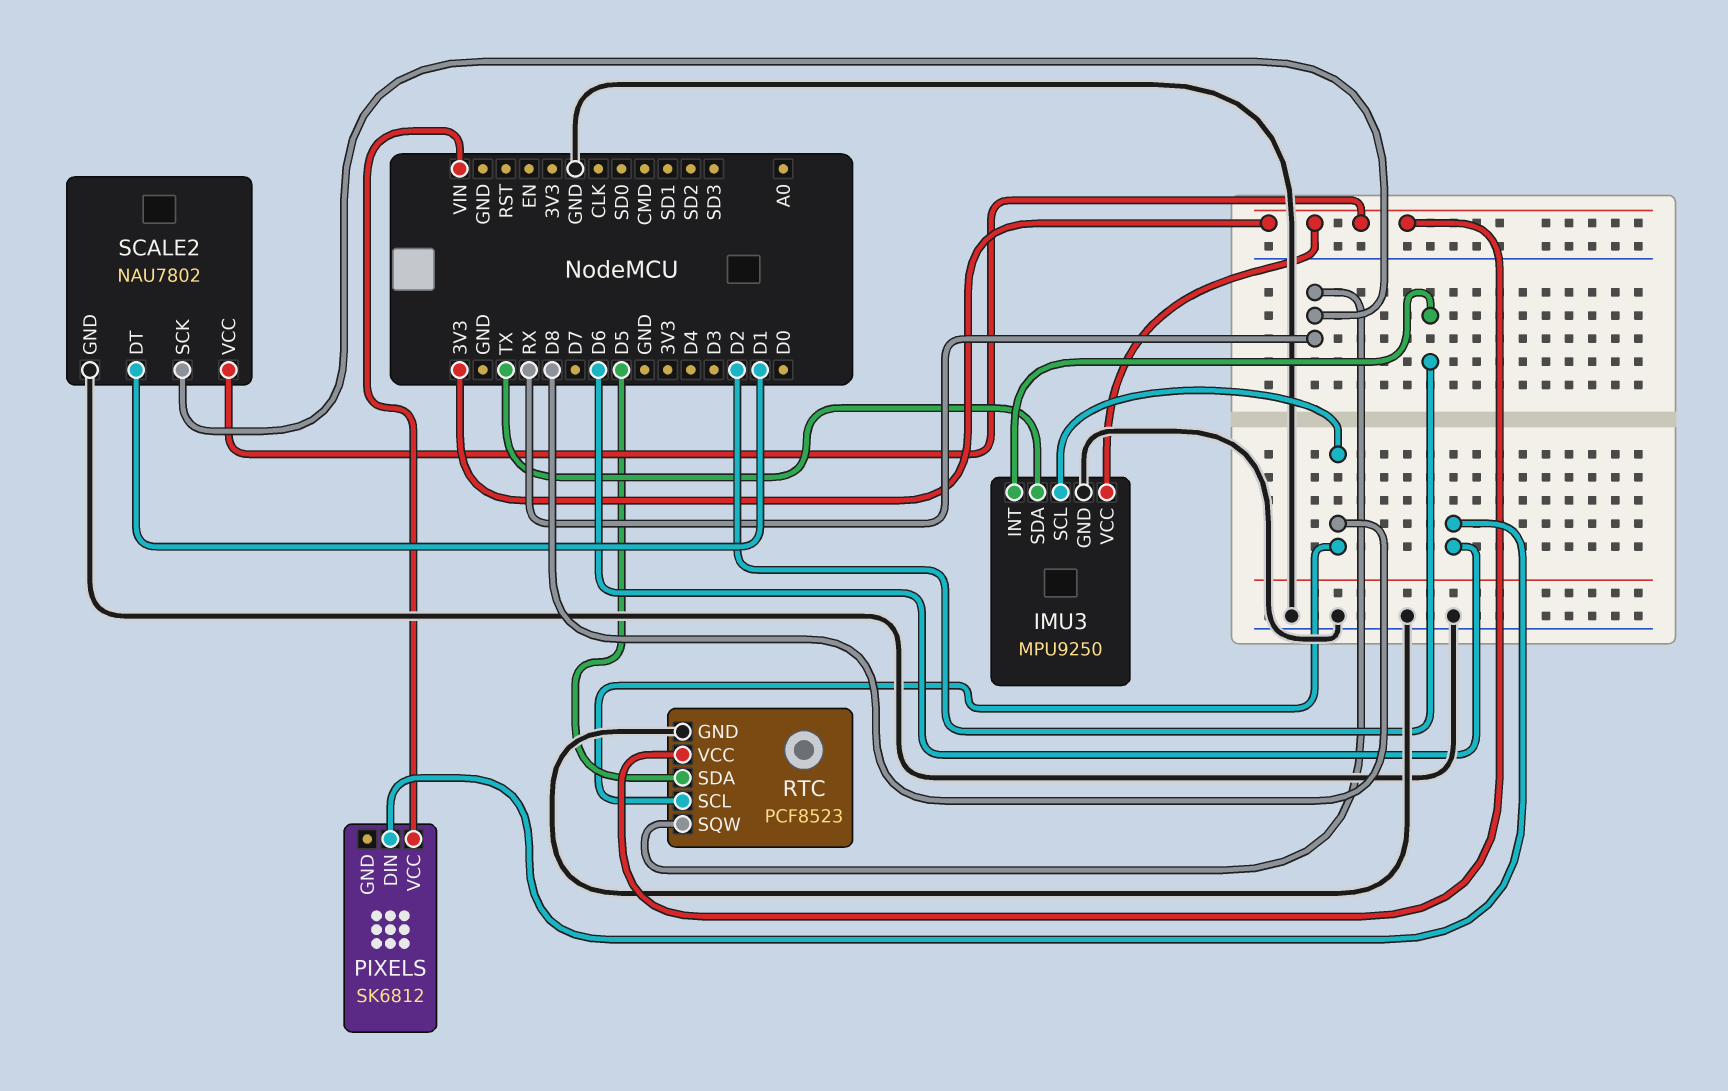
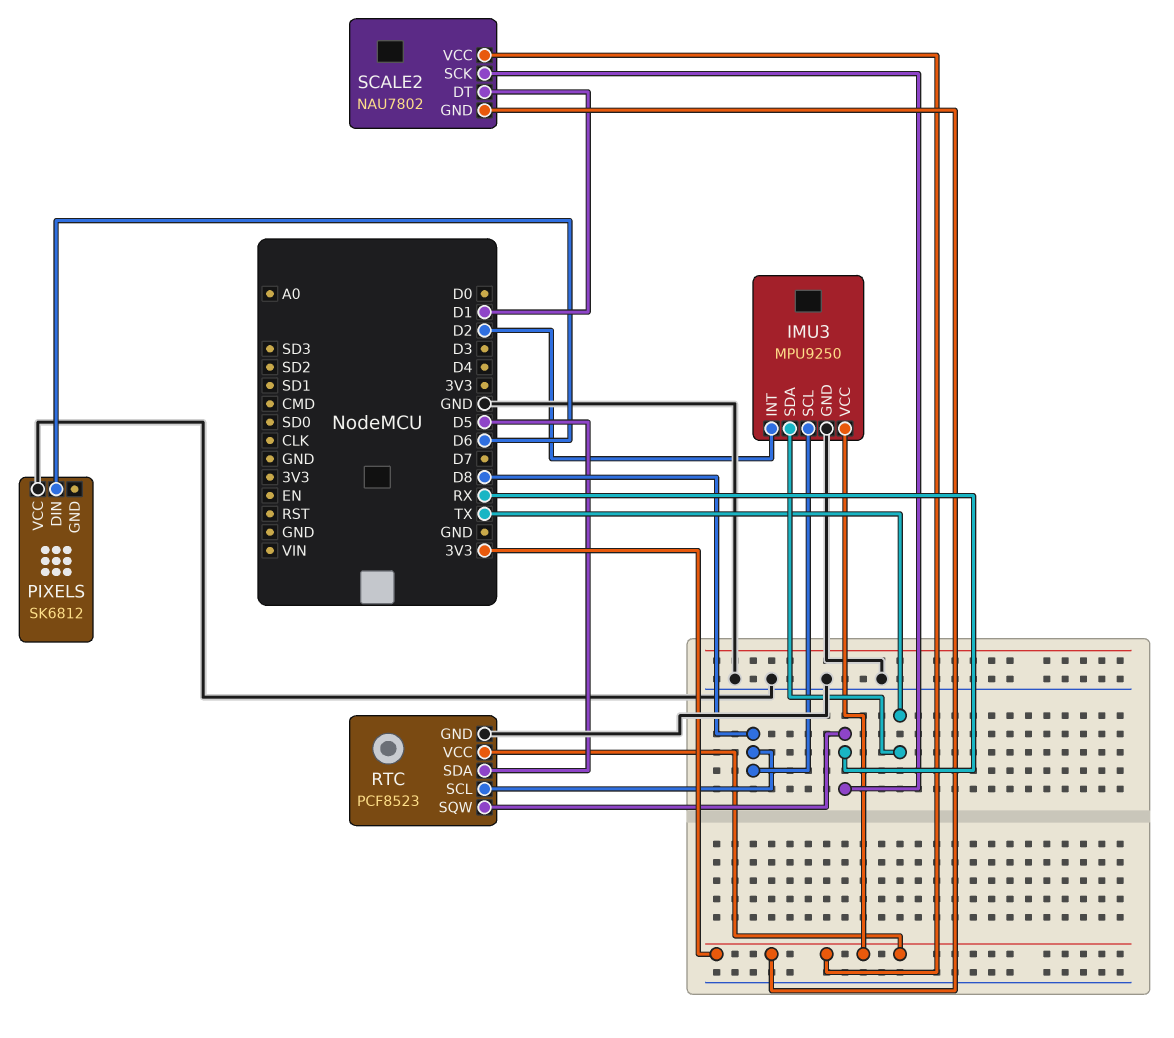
PIXELS pin VCC: VIN -> GND
SCALE2 pin GND: GND -> 3V3

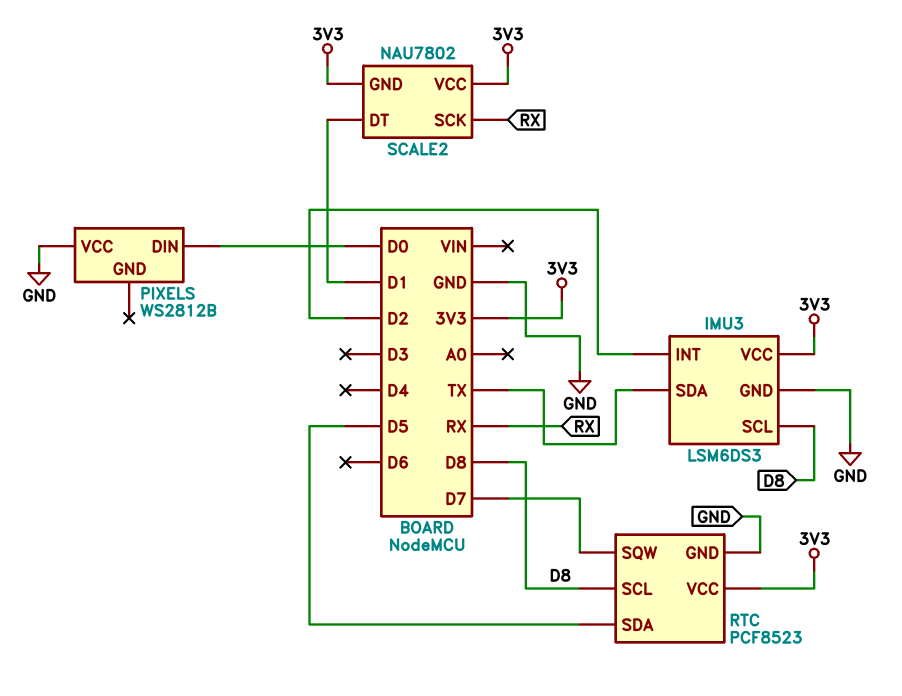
IMU3: MPU9250 -> LSM6DS3
PIXELS: SK6812 -> WS2812B
PIXELS pin DIN: D6 -> D0
RTC pin SQW: RX -> D7

